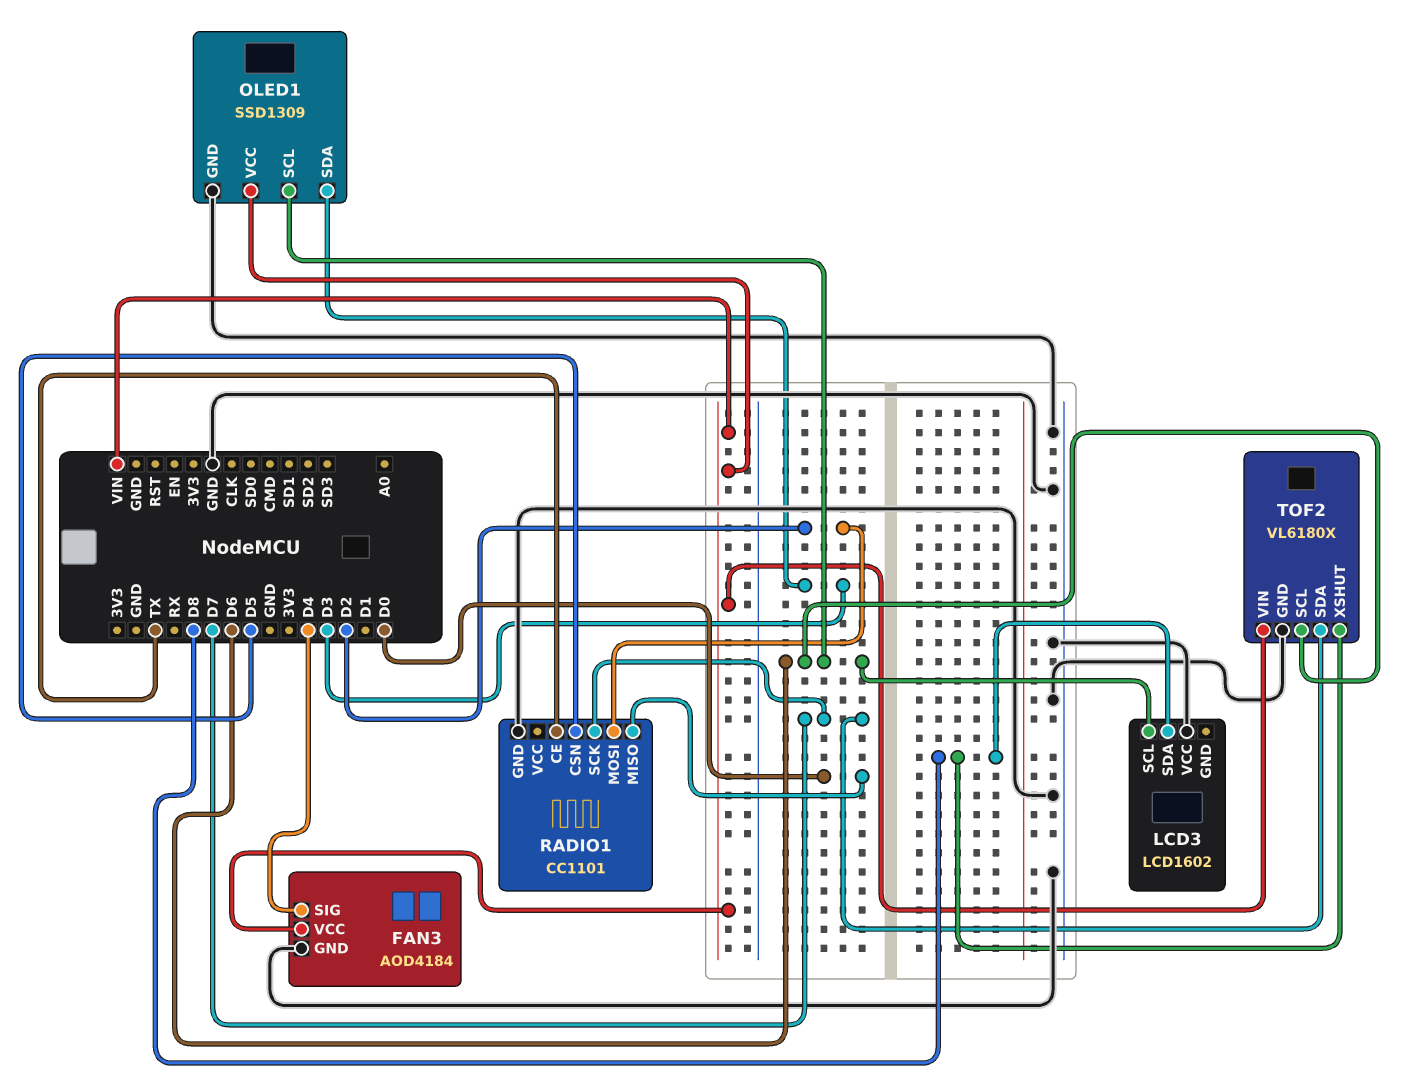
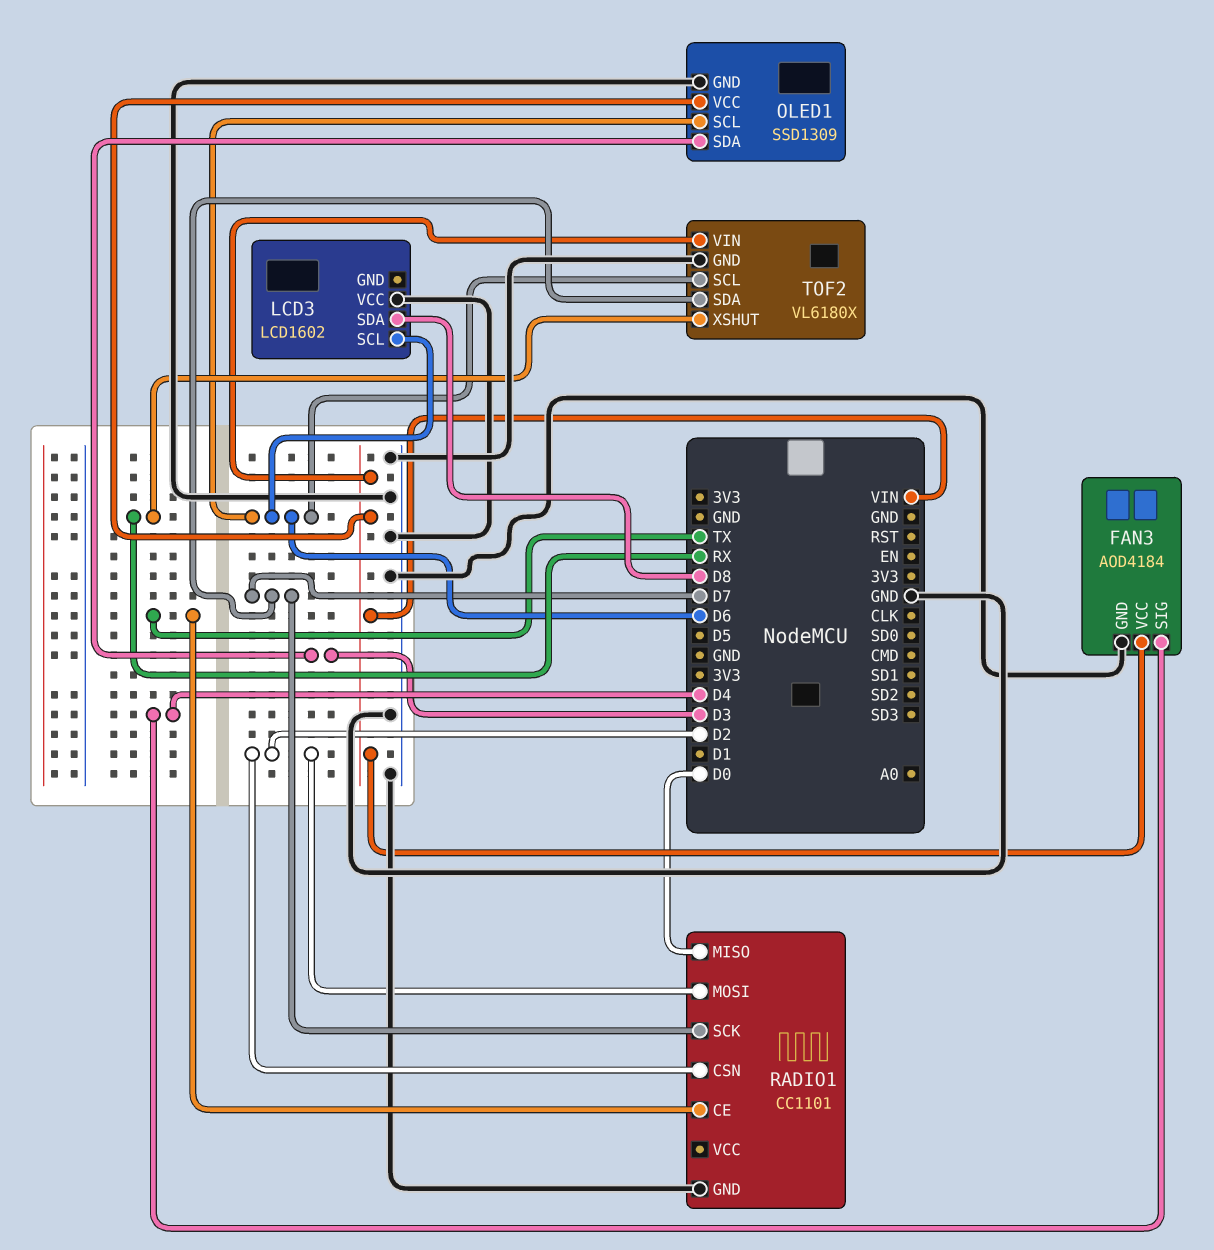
RADIO1 pin CSN: D5 -> D2
TOF2 pin XSHUT: D8 -> RX

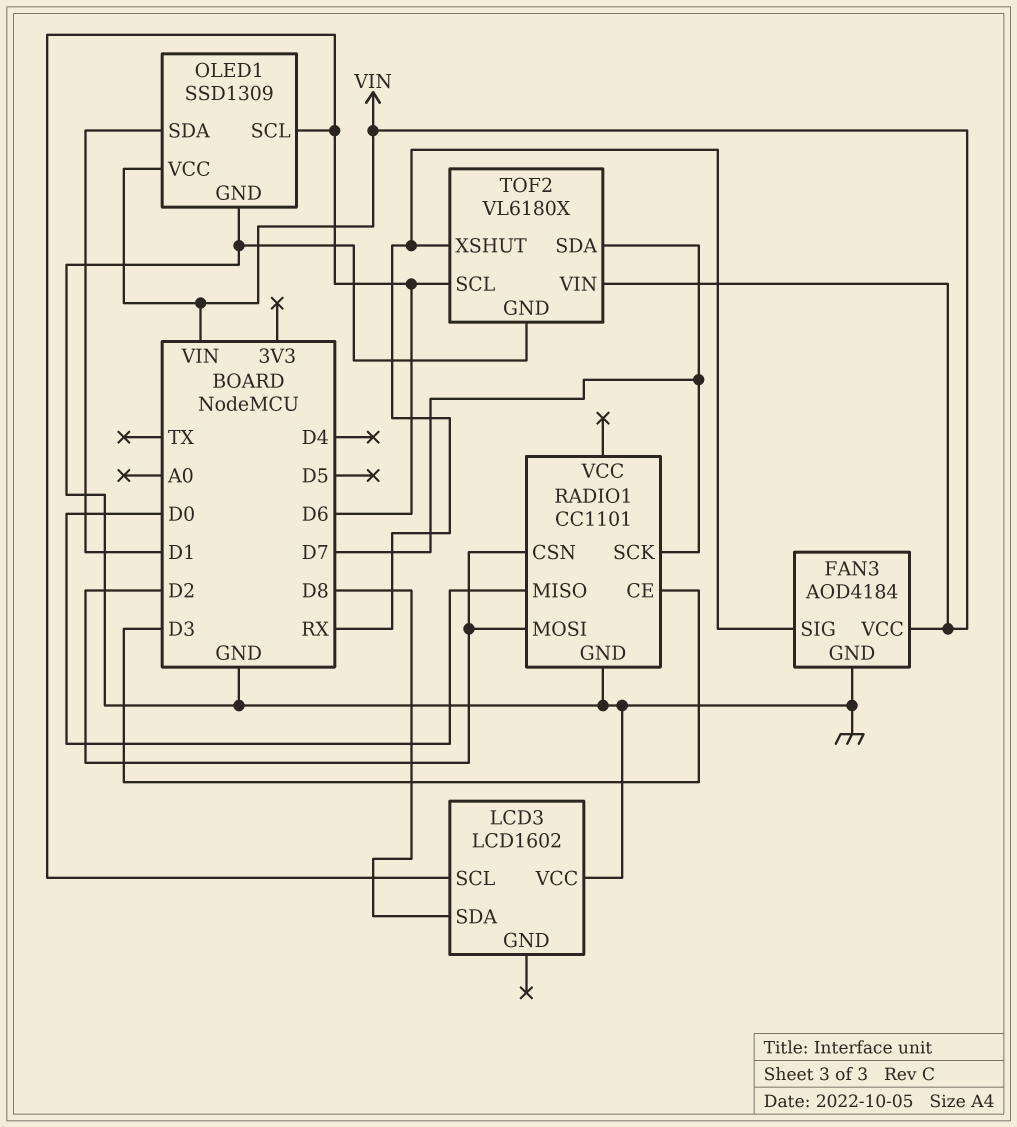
FAN3 pin SIG: D4 -> RX
OLED1 pin SDA: D3 -> D1
RADIO1 pin CE: TX -> D3

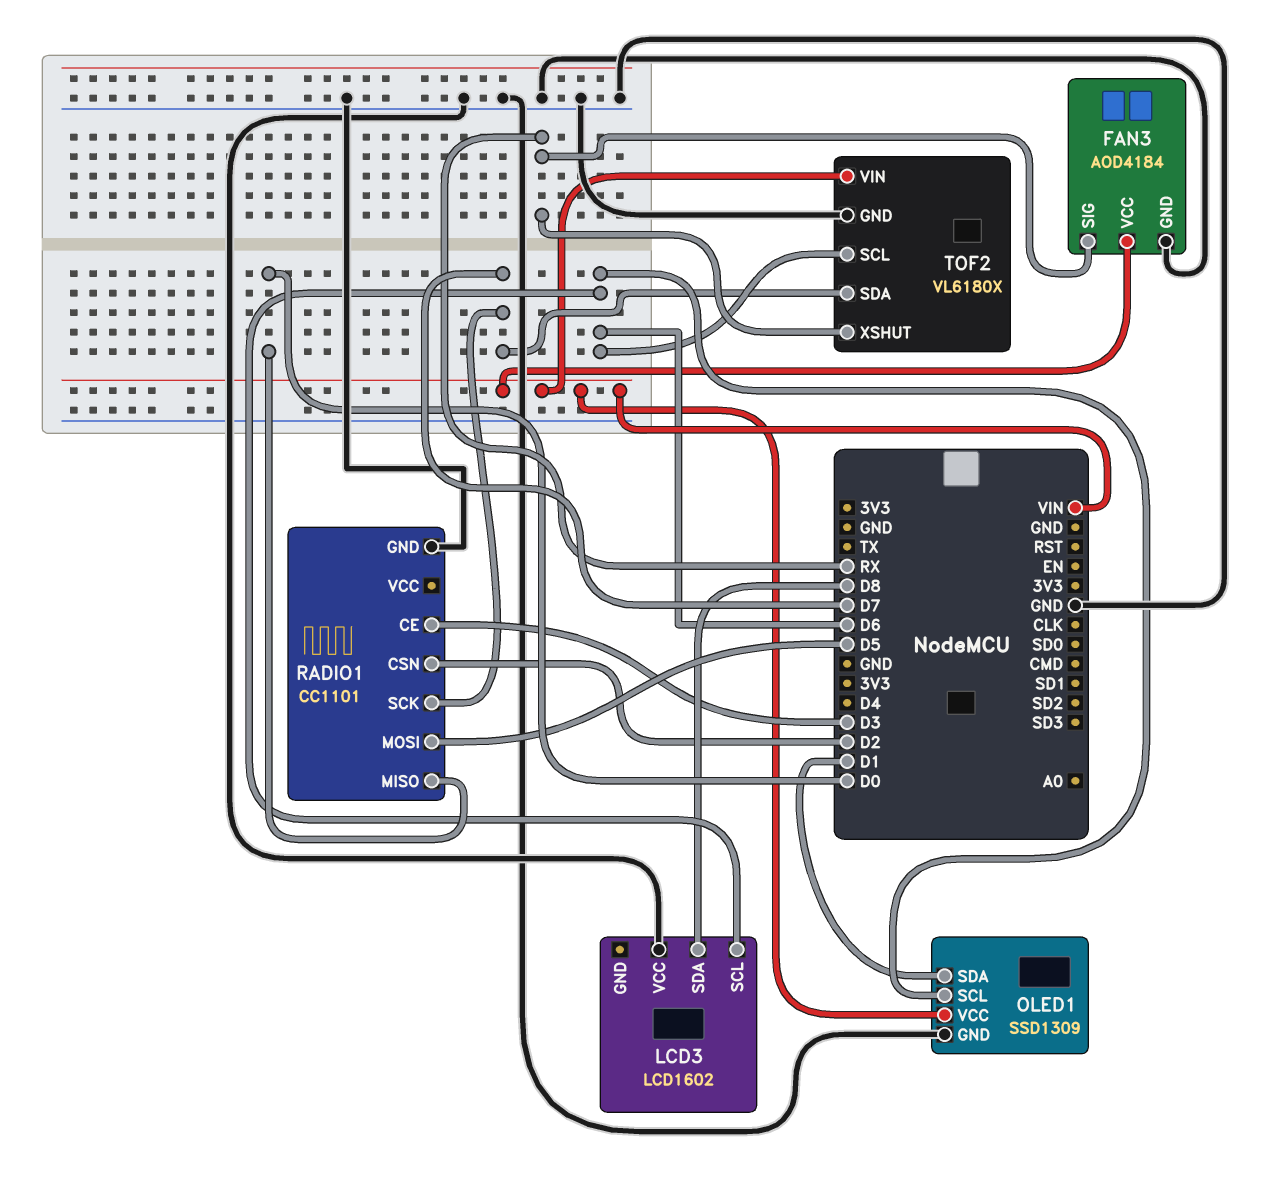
RADIO1 pin MOSI: D2 -> D5

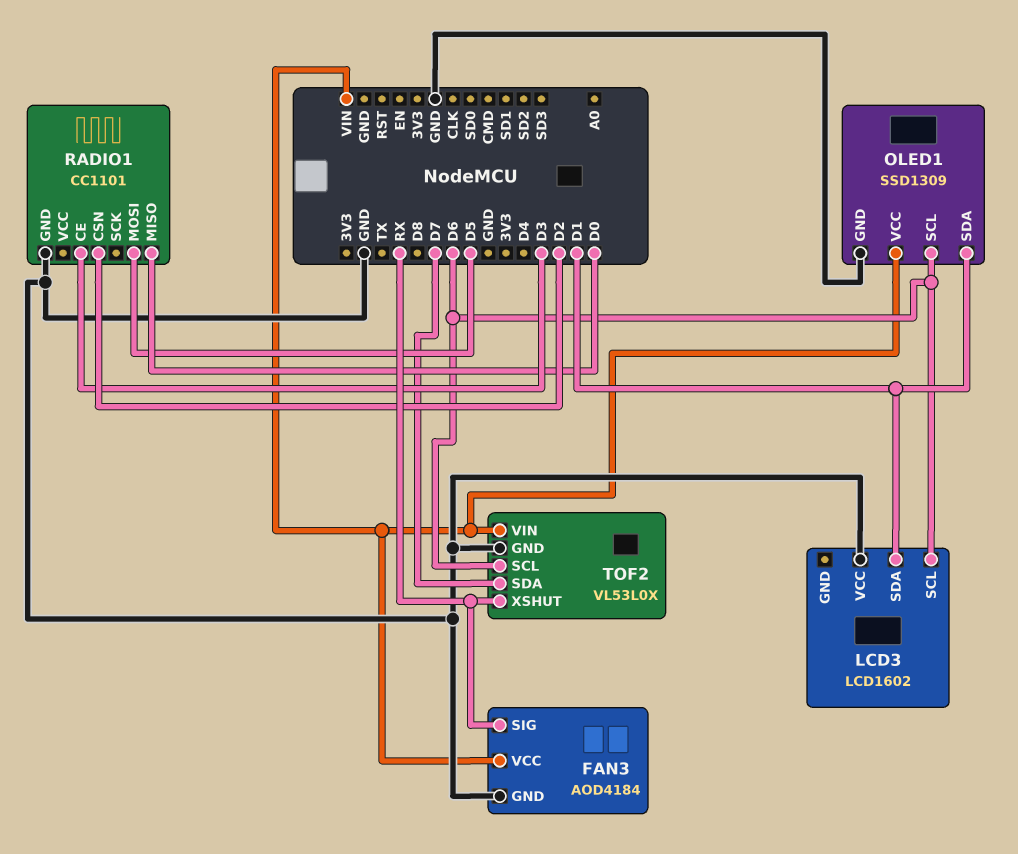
LCD3 pin SDA: D8 -> D1
RADIO1 pin SCK: D7 -> none
TOF2: VL6180X -> VL53L0X

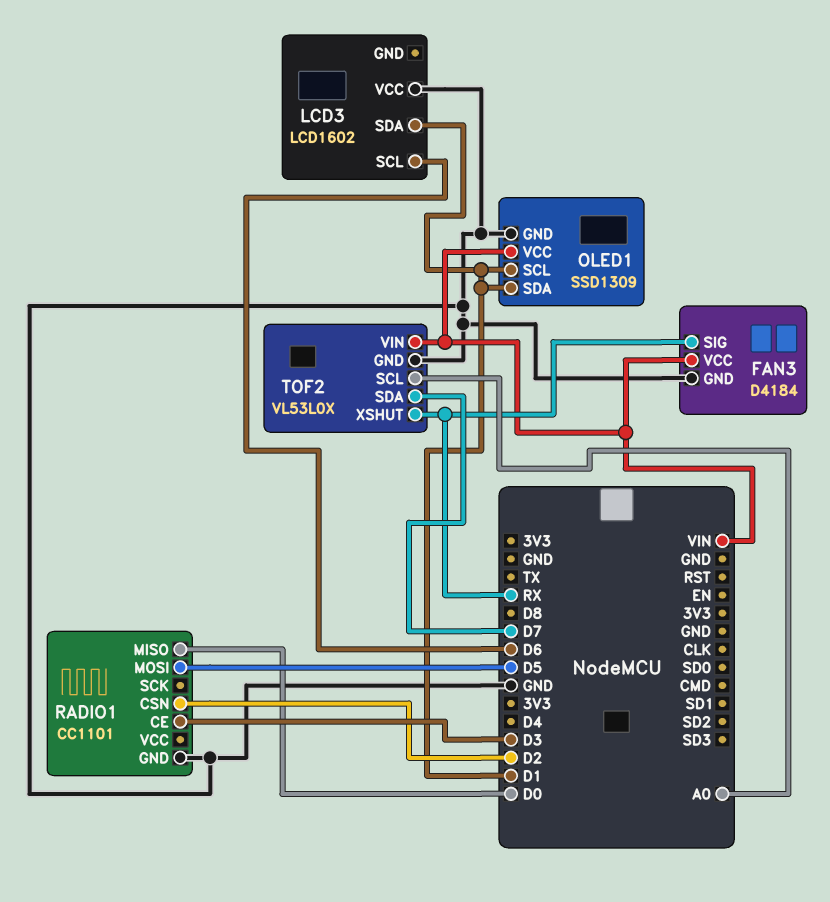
FAN3: AOD4184 -> D4184
OLED1 pin SCL: D6 -> D1
TOF2 pin SCL: D6 -> A0

